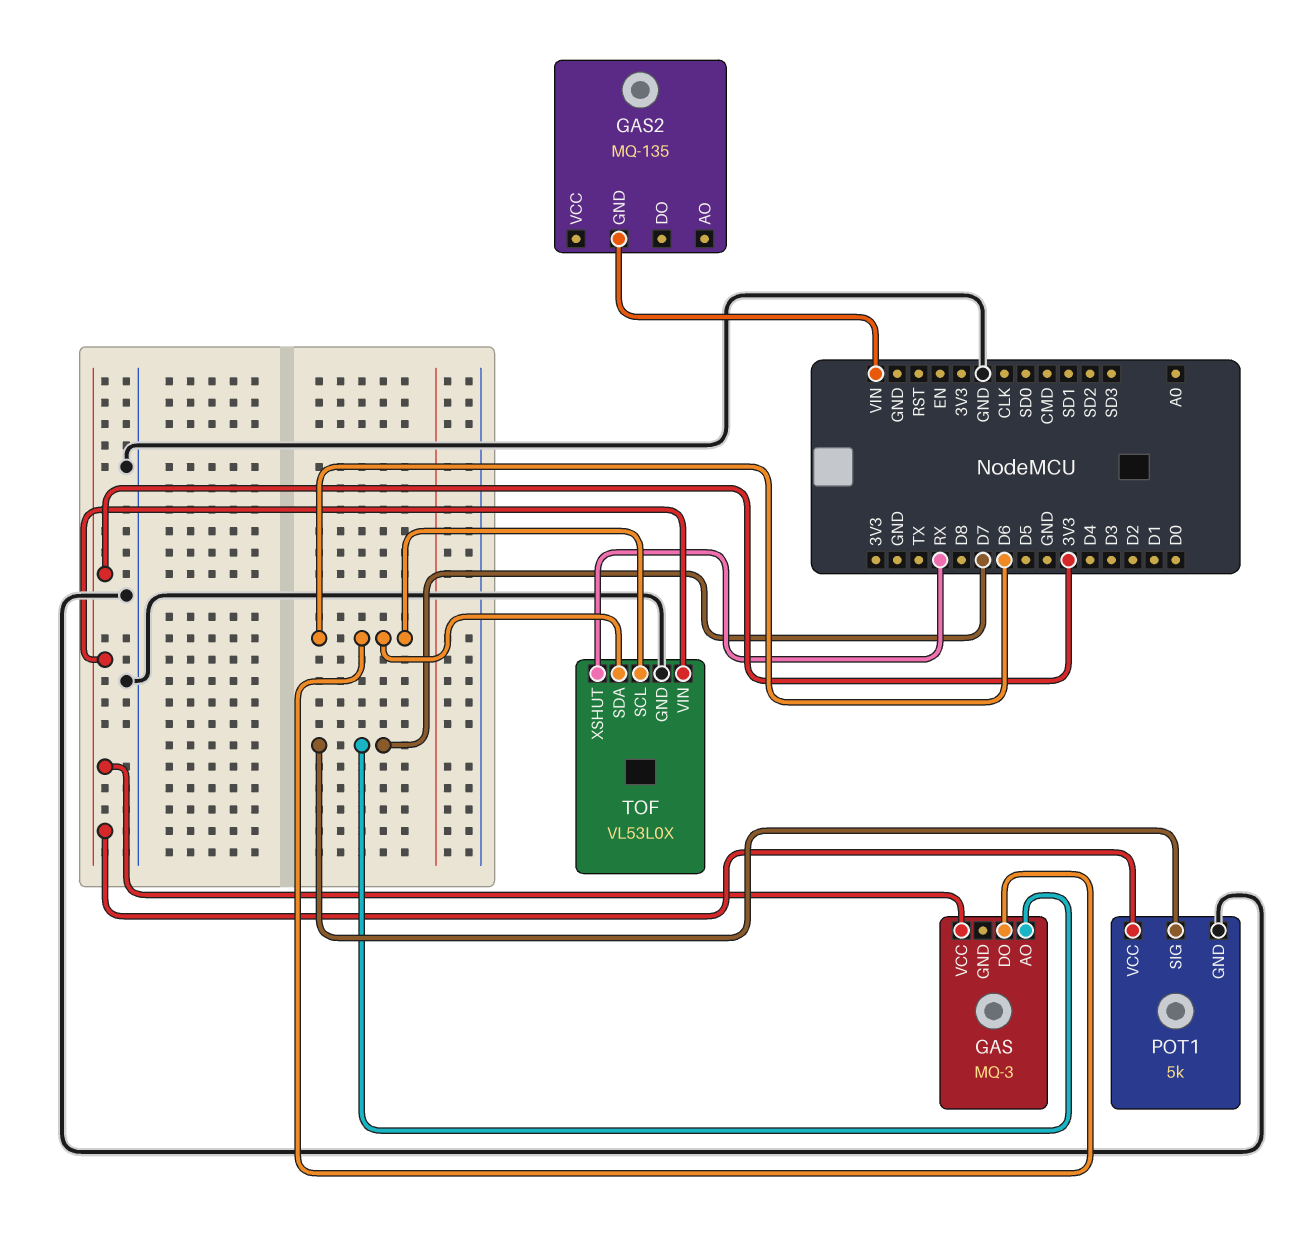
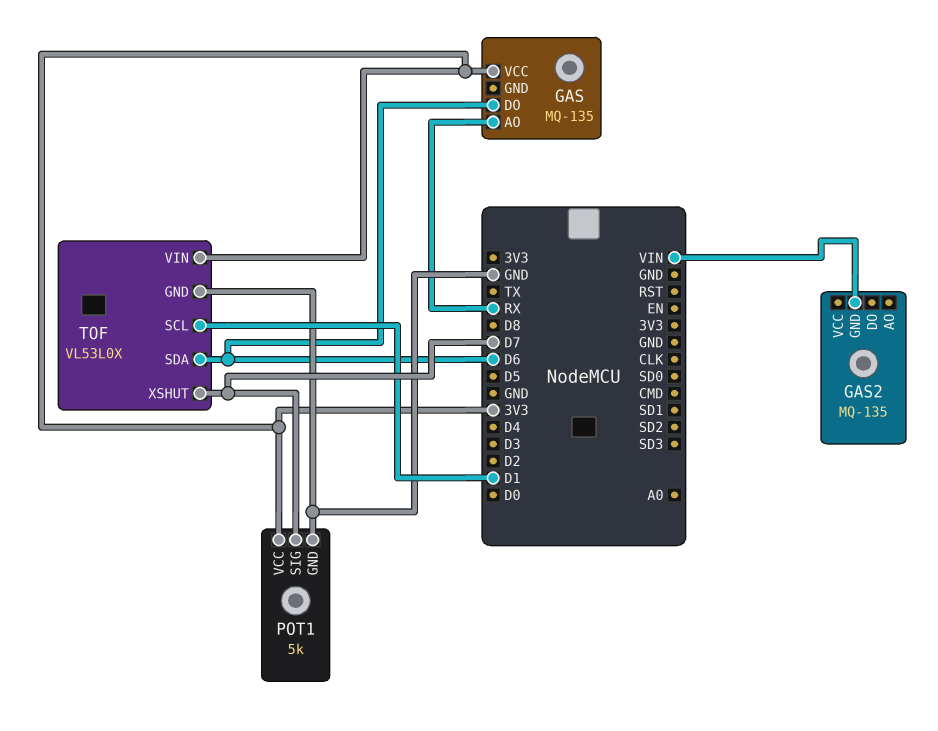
GAS: MQ-3 -> MQ-135
GAS pin AO: D7 -> RX
TOF pin SCL: D6 -> D1
TOF pin XSHUT: RX -> D7

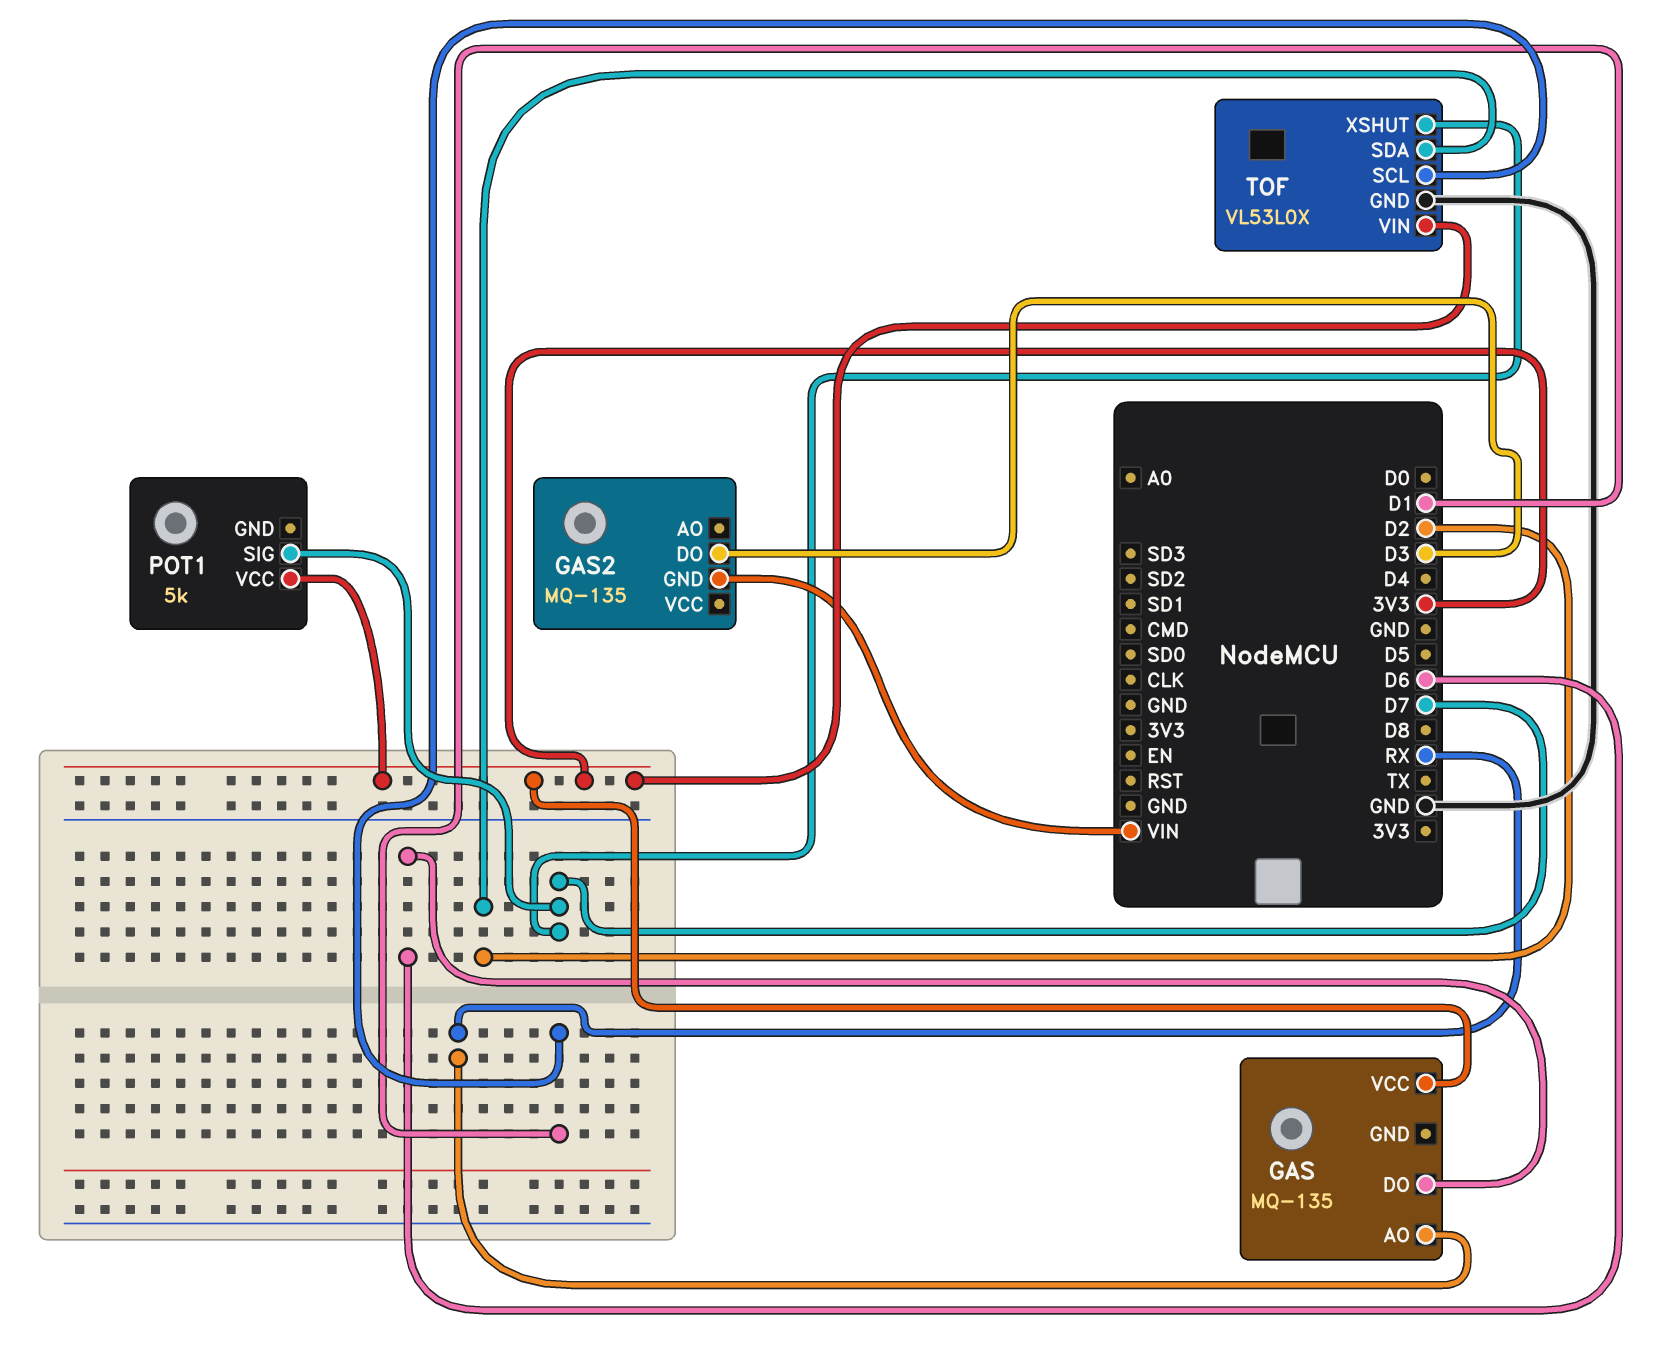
GAS2 pin DO: none -> D3
POT1 pin GND: GND -> none
TOF pin SDA: D6 -> D2

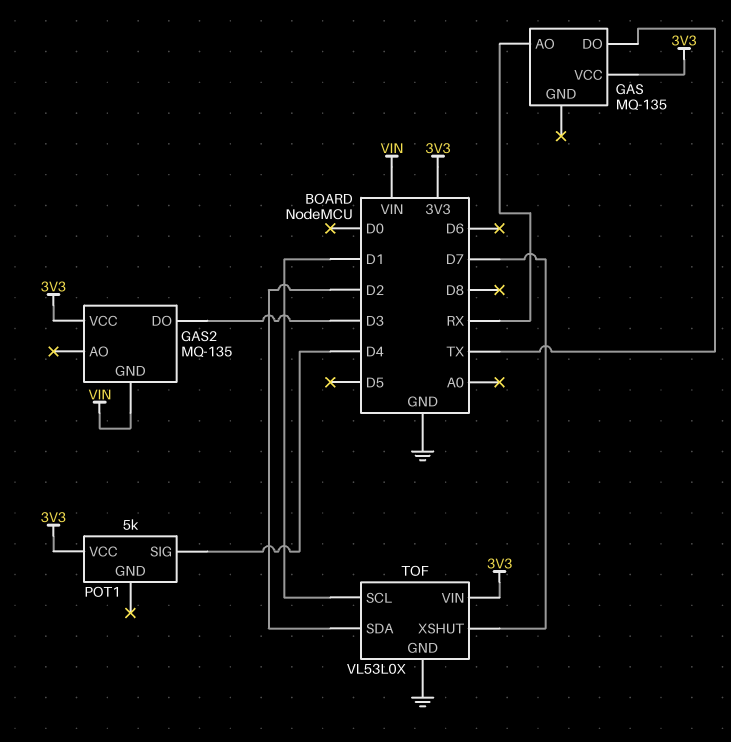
GAS pin DO: D6 -> TX
GAS2 pin VCC: none -> 3V3
POT1 pin SIG: D7 -> D4

